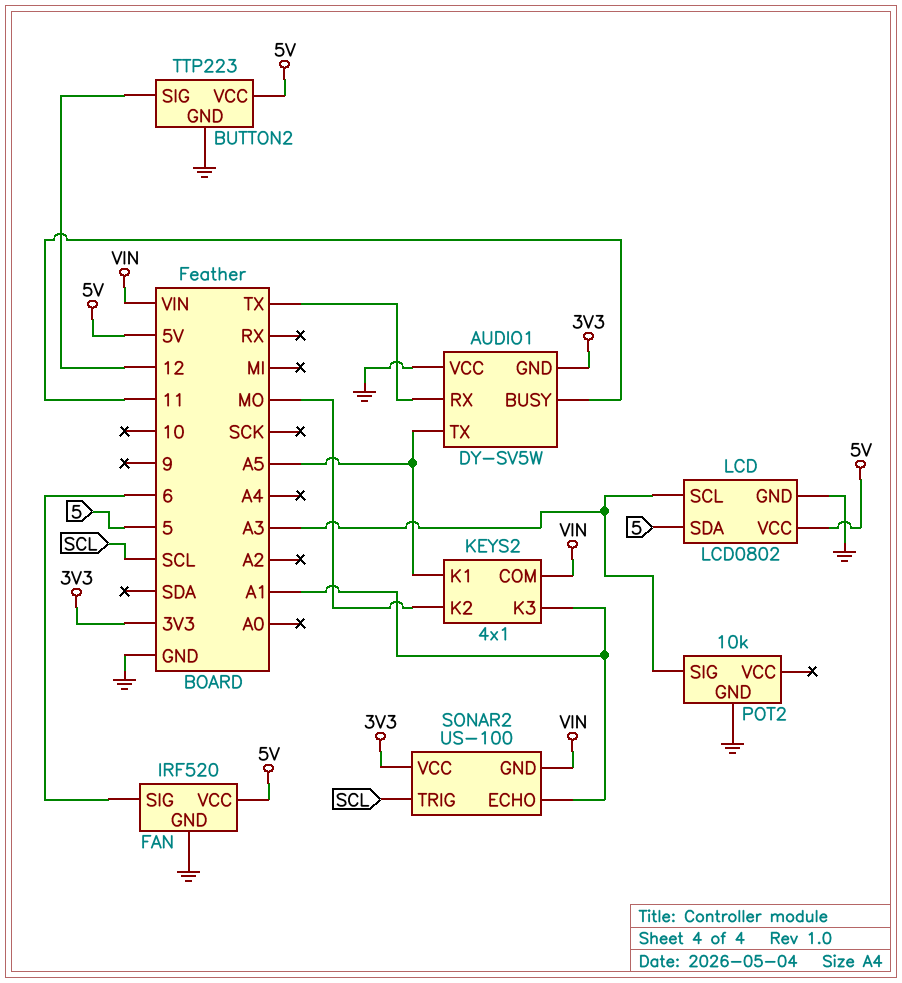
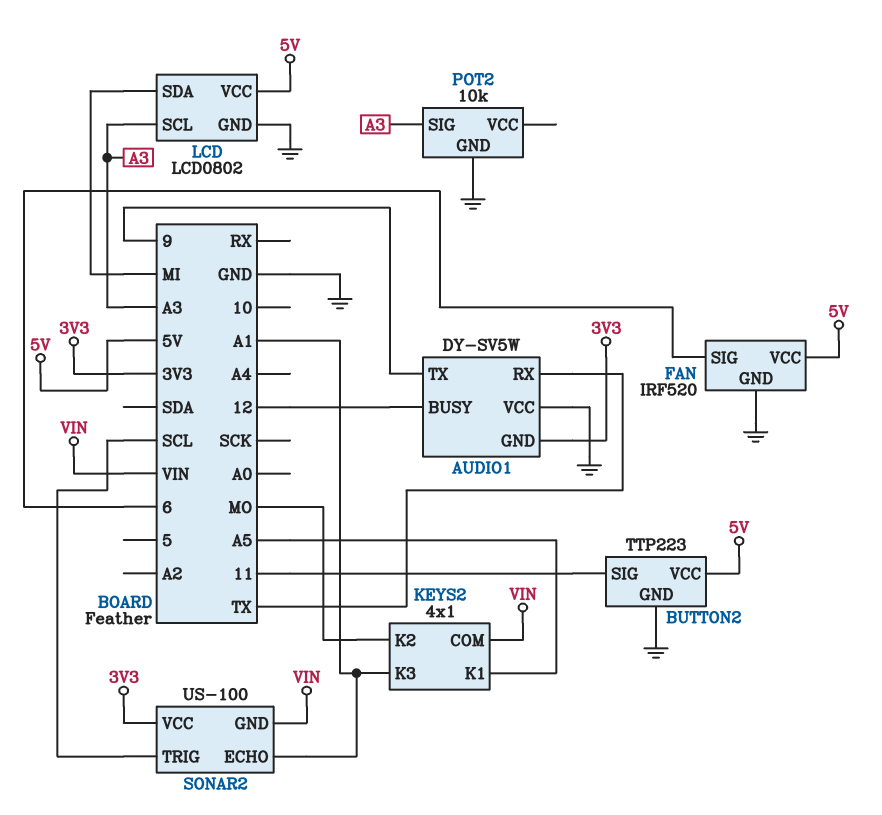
AUDIO1 pin BUSY: 11 -> 12
AUDIO1 pin TX: A5 -> 9
BUTTON2 pin SIG: 12 -> 11
LCD pin SDA: 5 -> MI

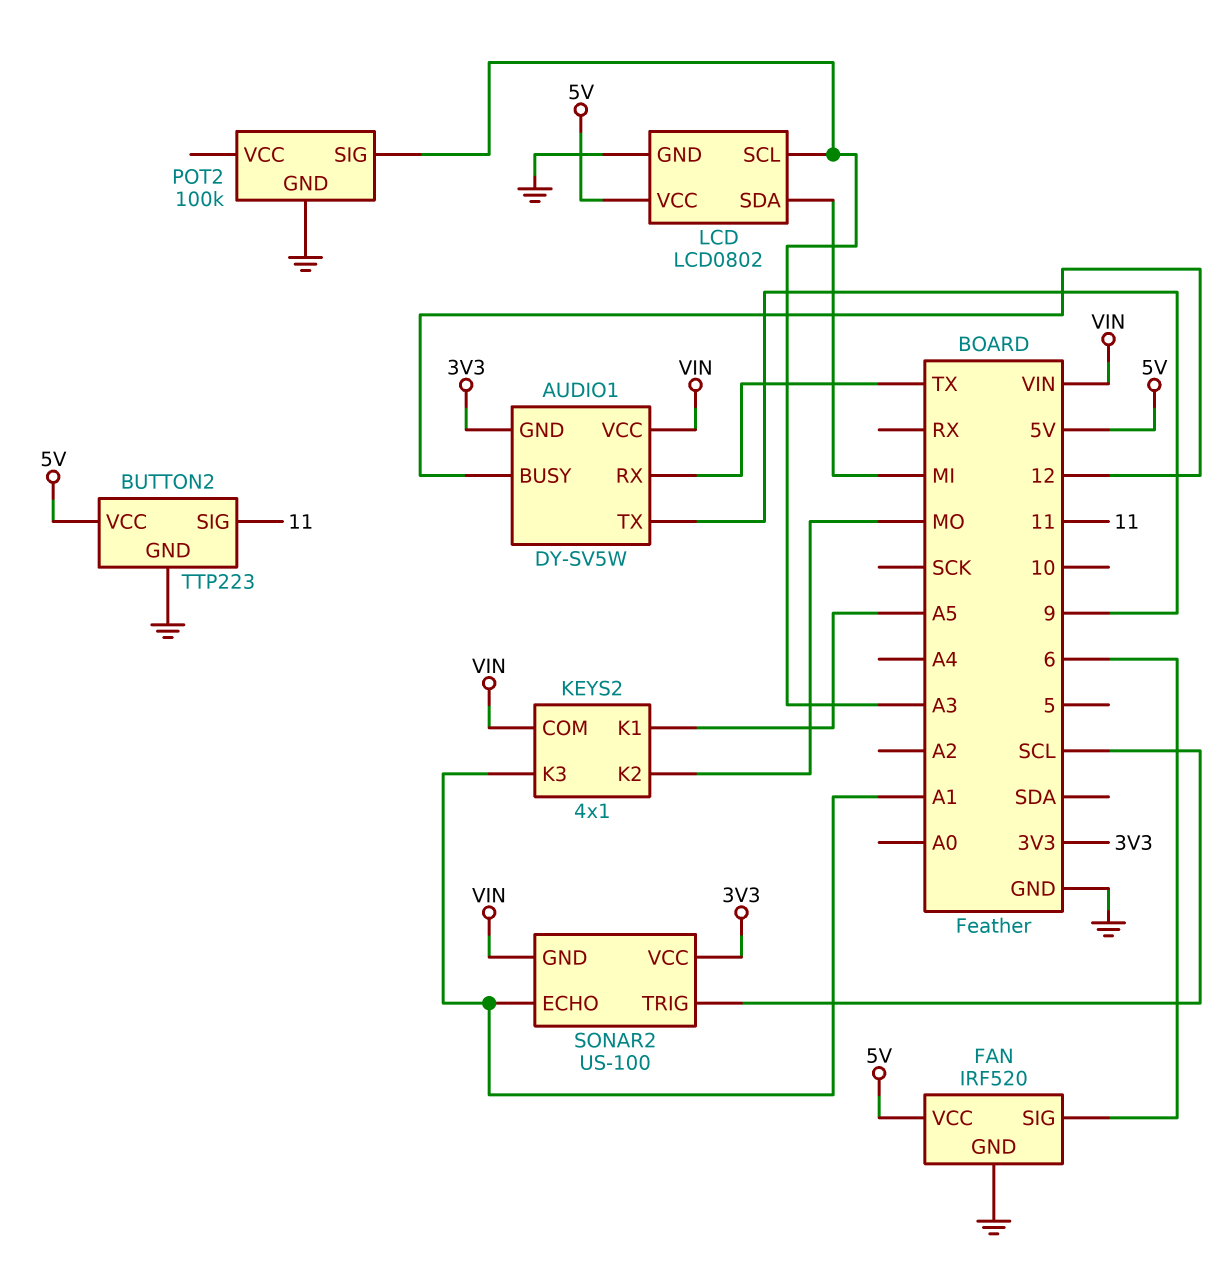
AUDIO1 pin VCC: GND -> VIN
POT2: 10k -> 100k

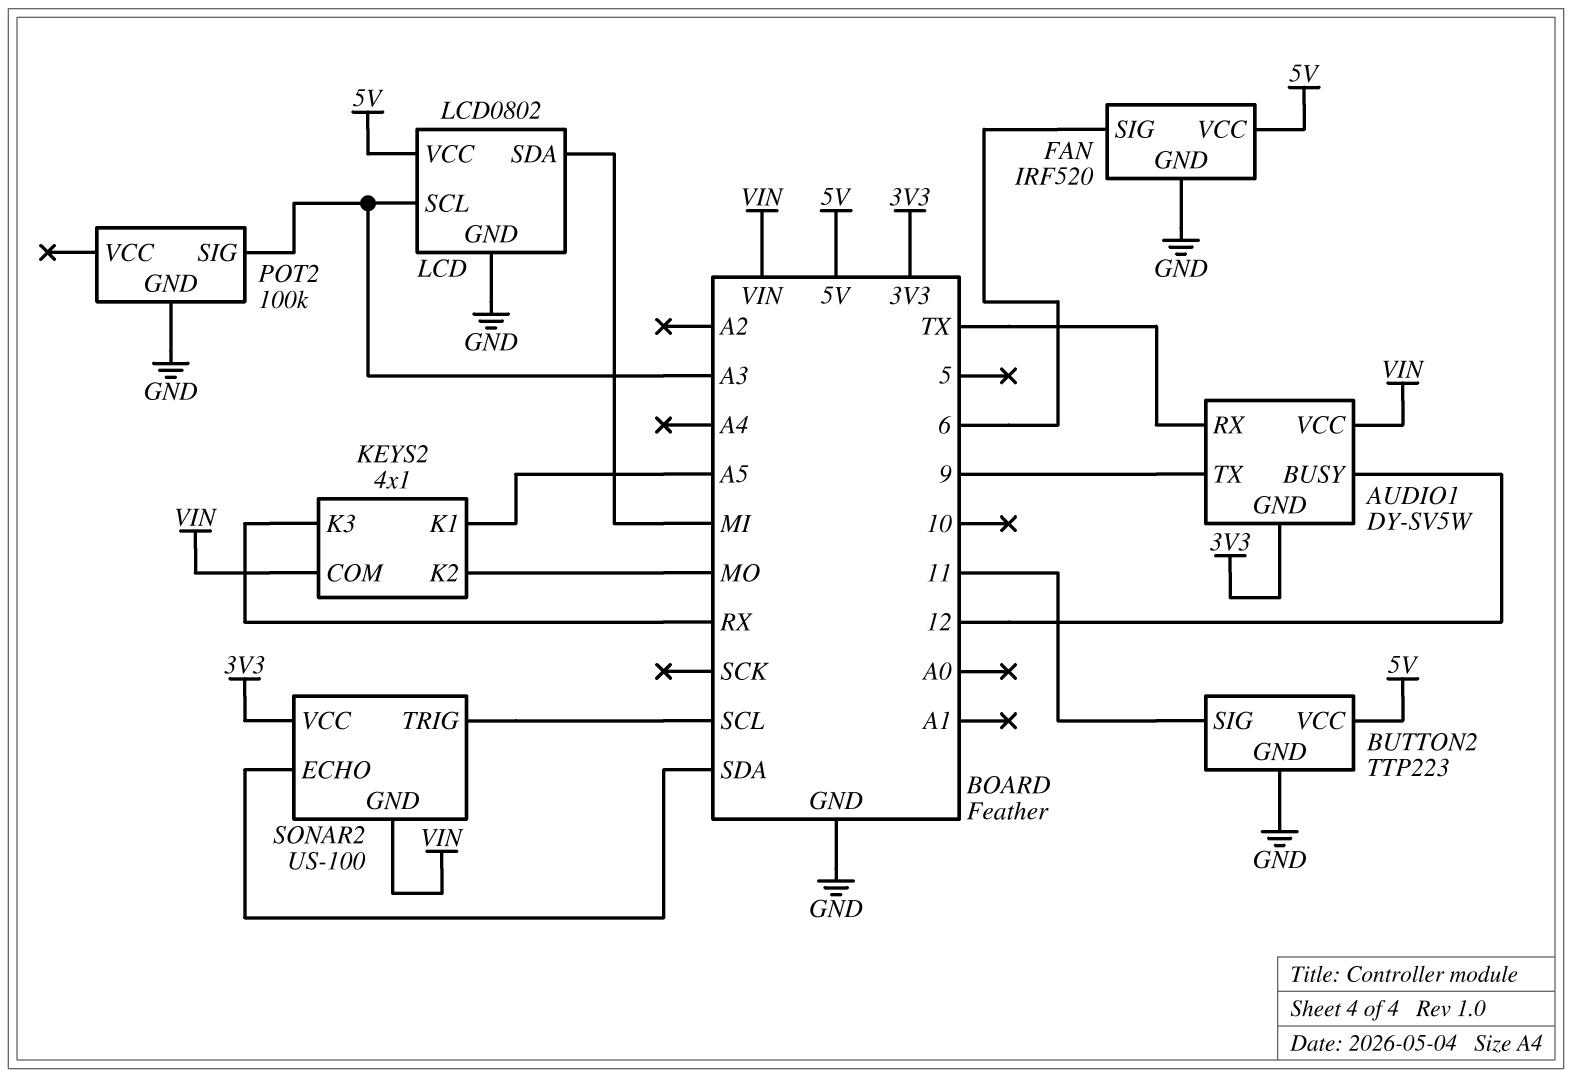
KEYS2 pin K3: A1 -> RX
SONAR2 pin ECHO: A1 -> SDA

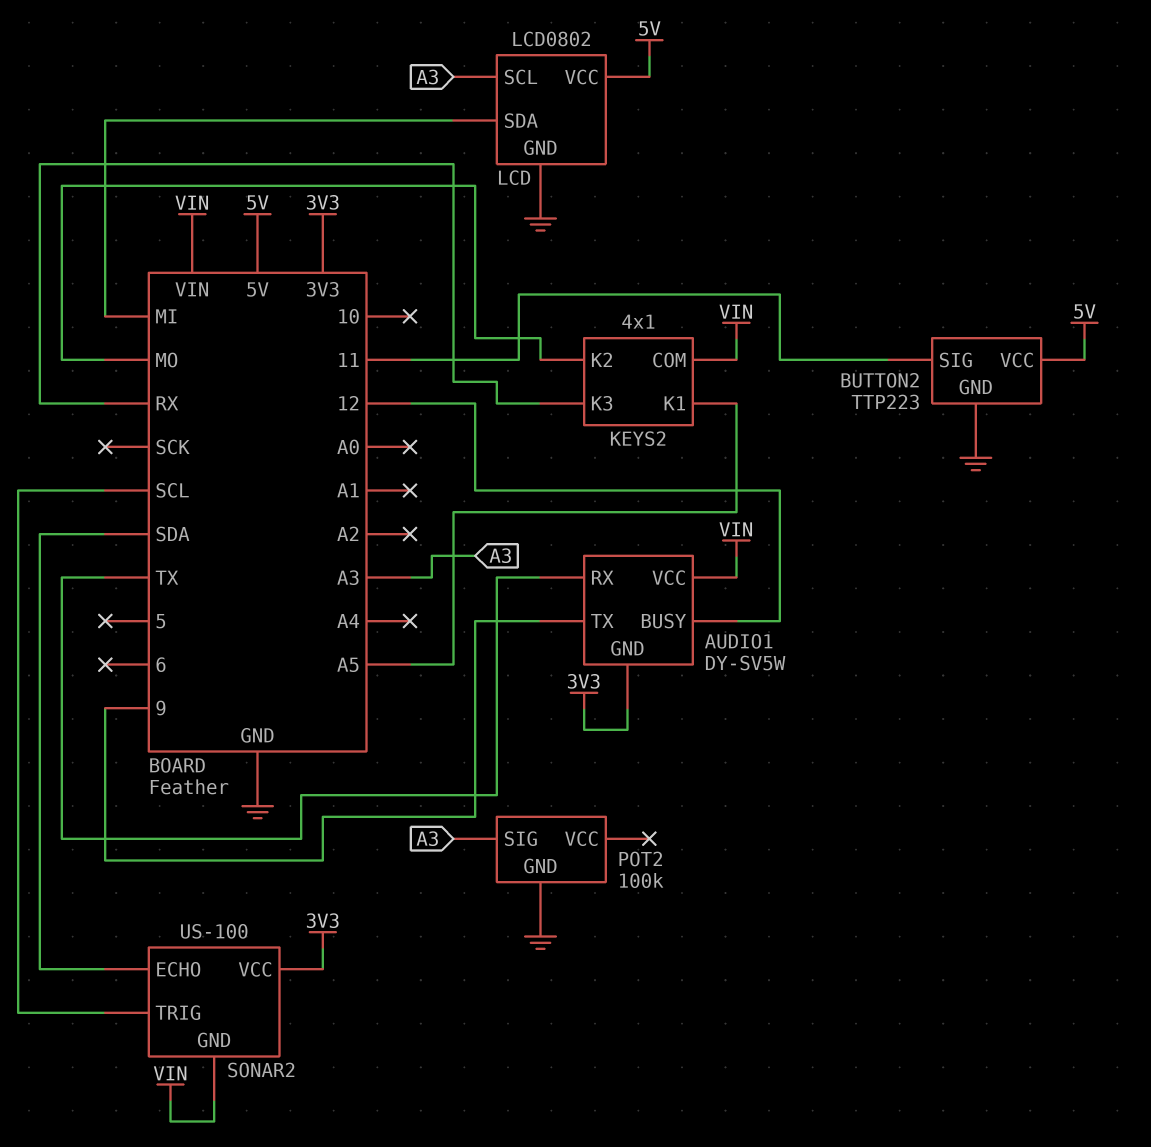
FAN: IRF520 -> none
FAN pin GND: GND -> none
FAN pin SIG: 6 -> none
FAN pin VCC: 5V -> none

